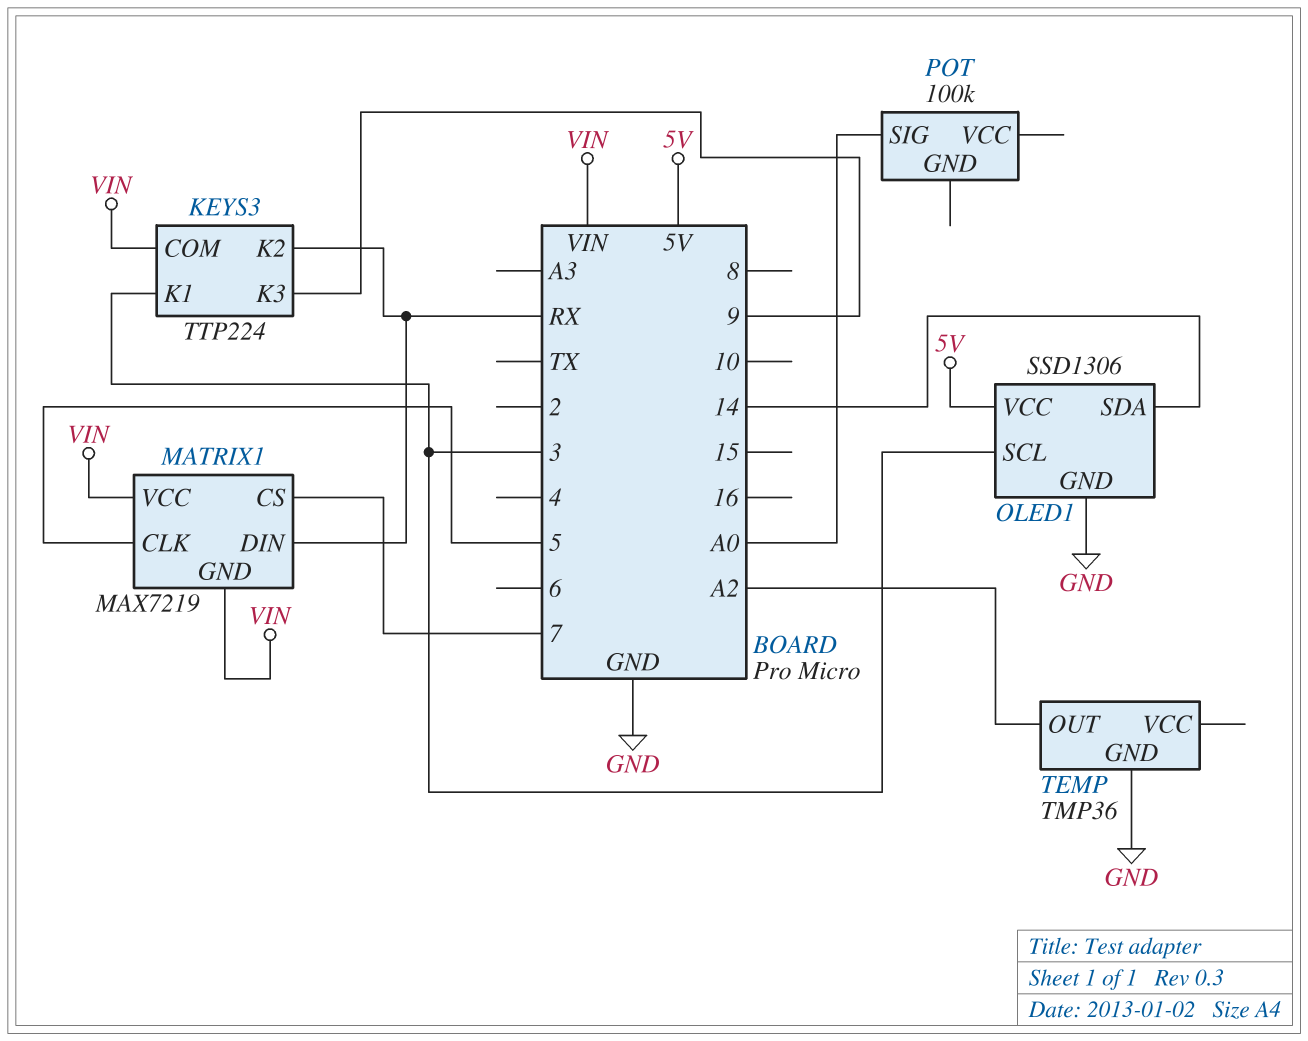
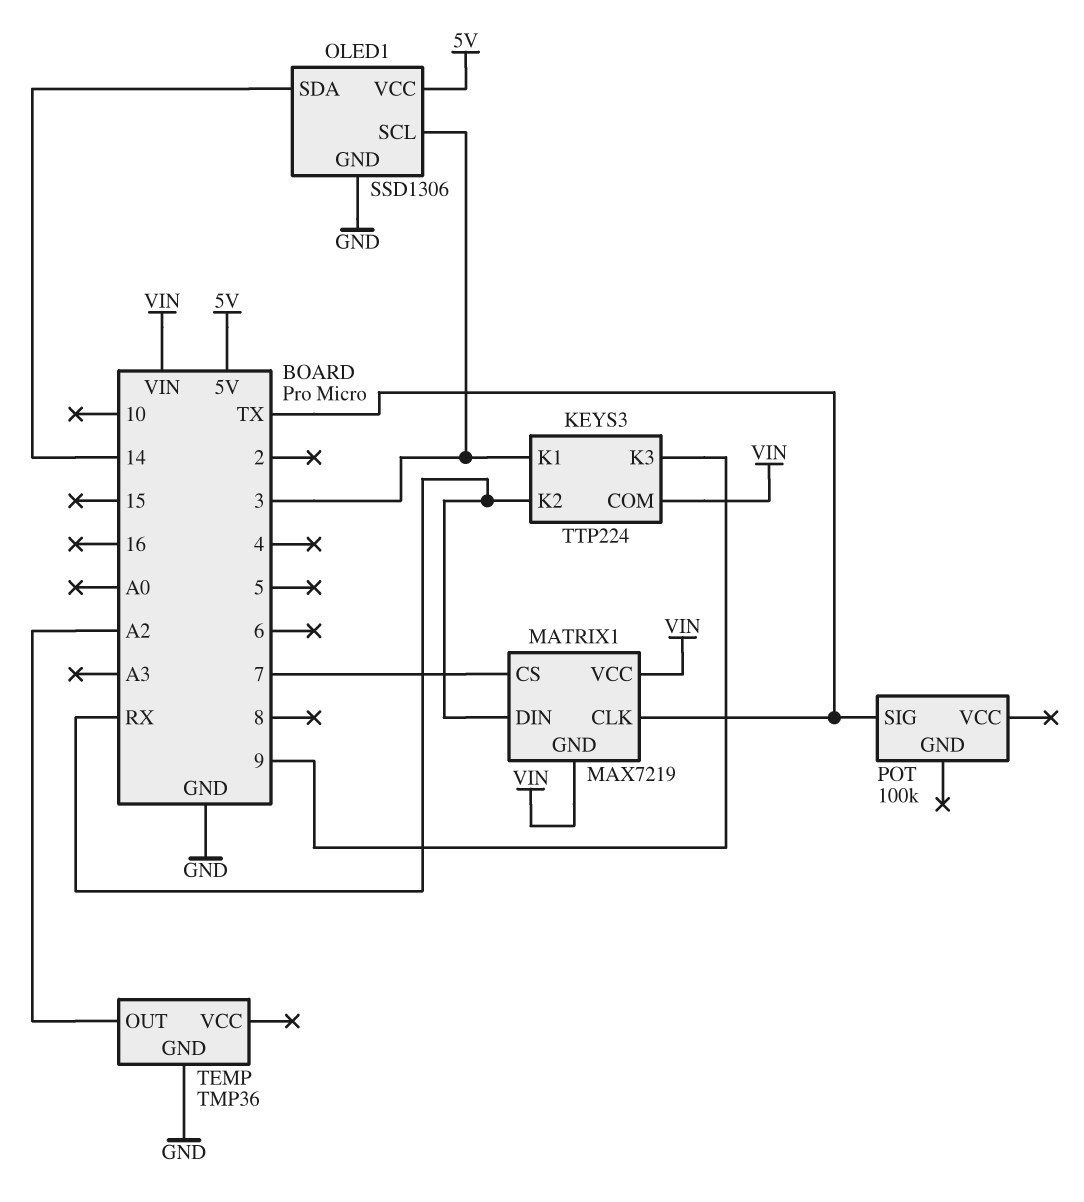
MATRIX1 pin CLK: 5 -> TX
POT pin SIG: A0 -> TX

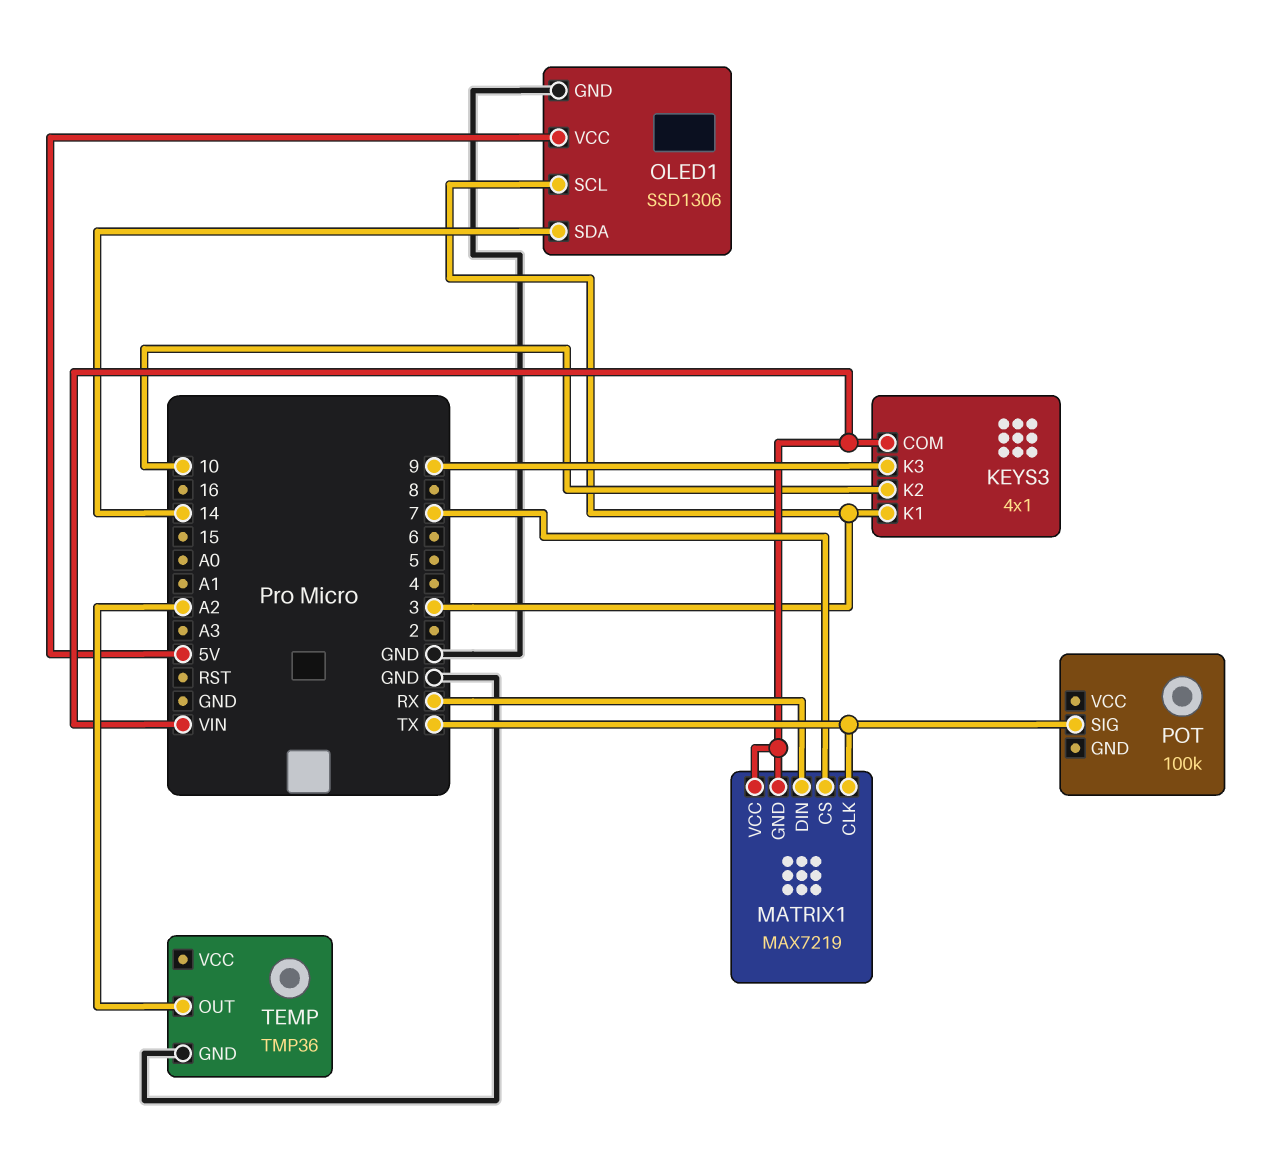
KEYS3: TTP224 -> 4x1
KEYS3 pin K2: RX -> 10

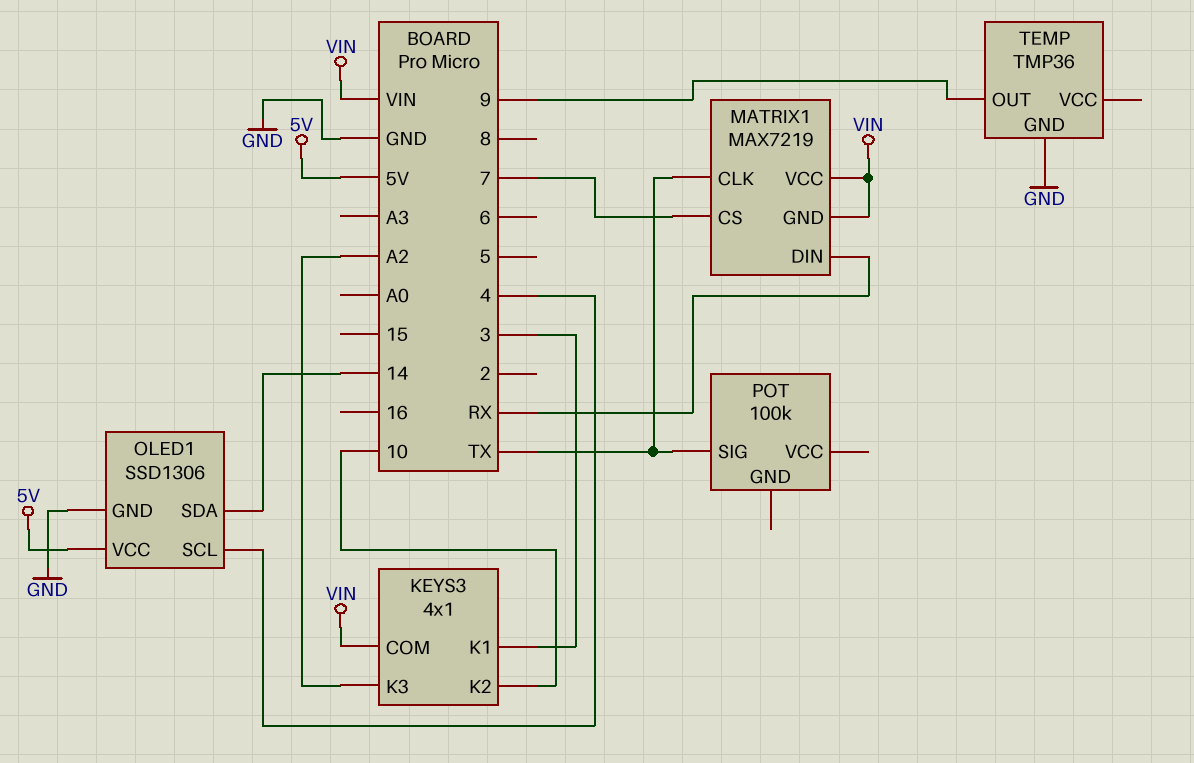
KEYS3 pin K3: 9 -> A2
OLED1 pin SCL: 3 -> 4
TEMP pin OUT: A2 -> 9

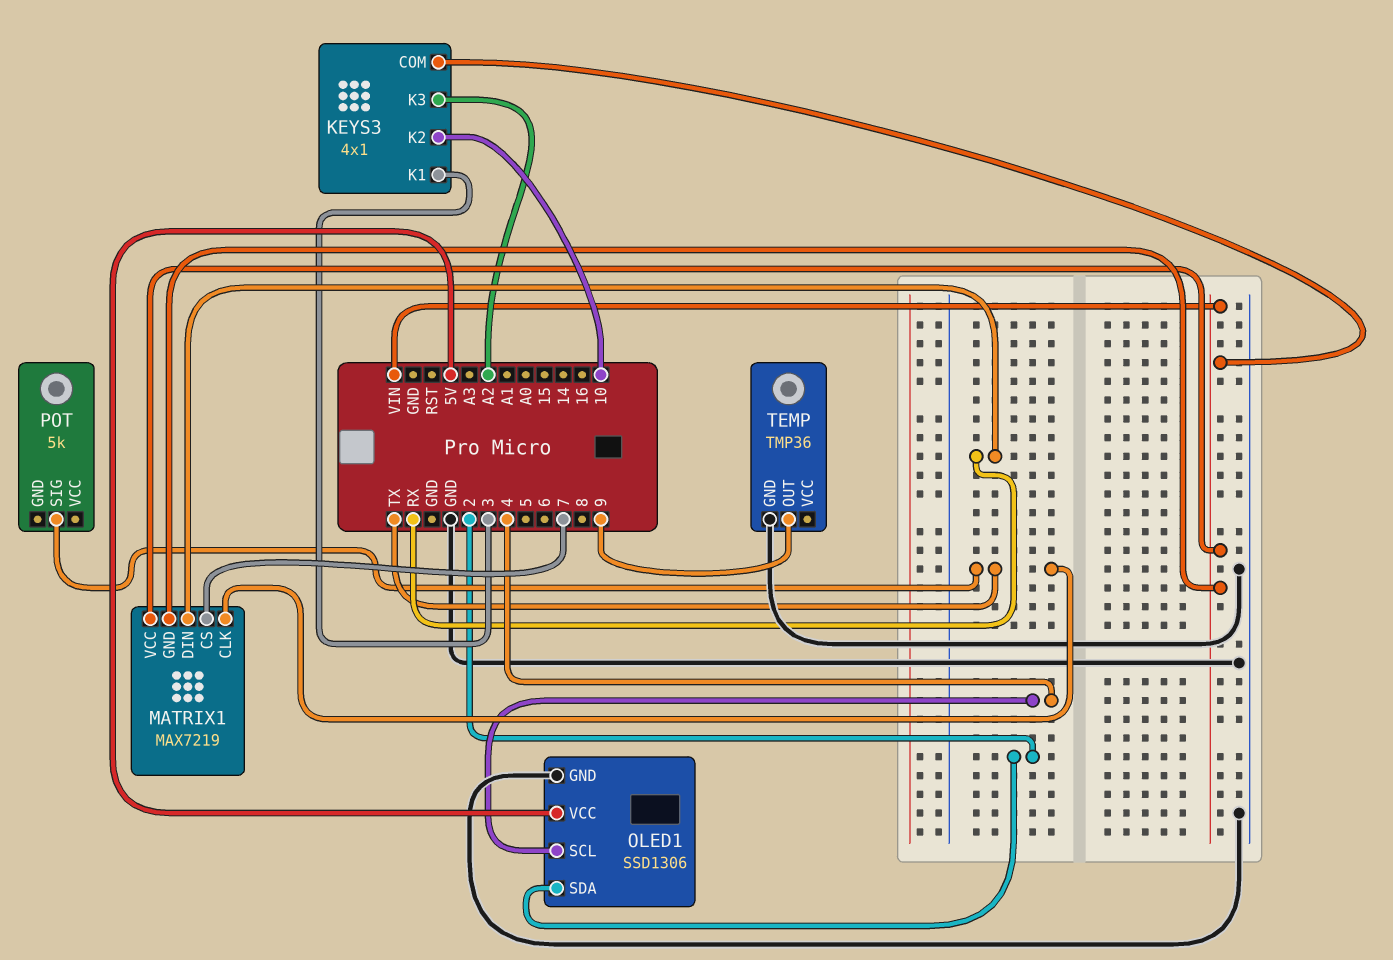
OLED1 pin SDA: 14 -> 2
POT: 100k -> 5k

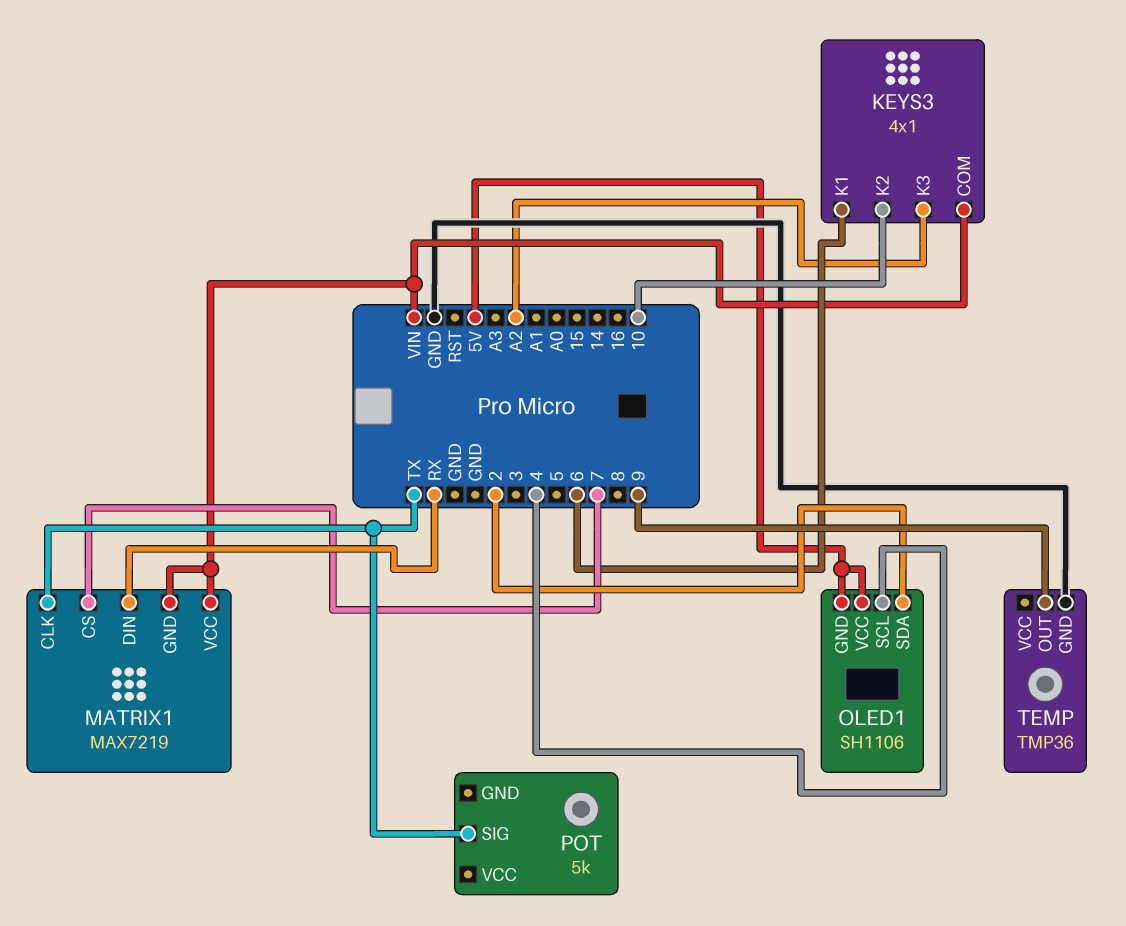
KEYS3 pin K1: 3 -> 6
OLED1: SSD1306 -> SH1106
OLED1 pin GND: GND -> 5V

